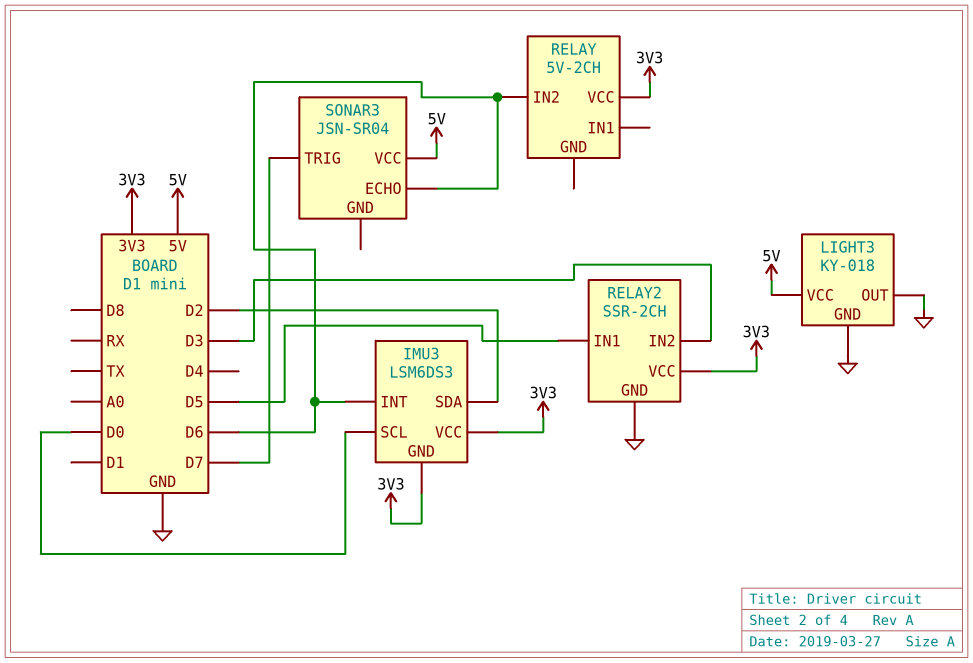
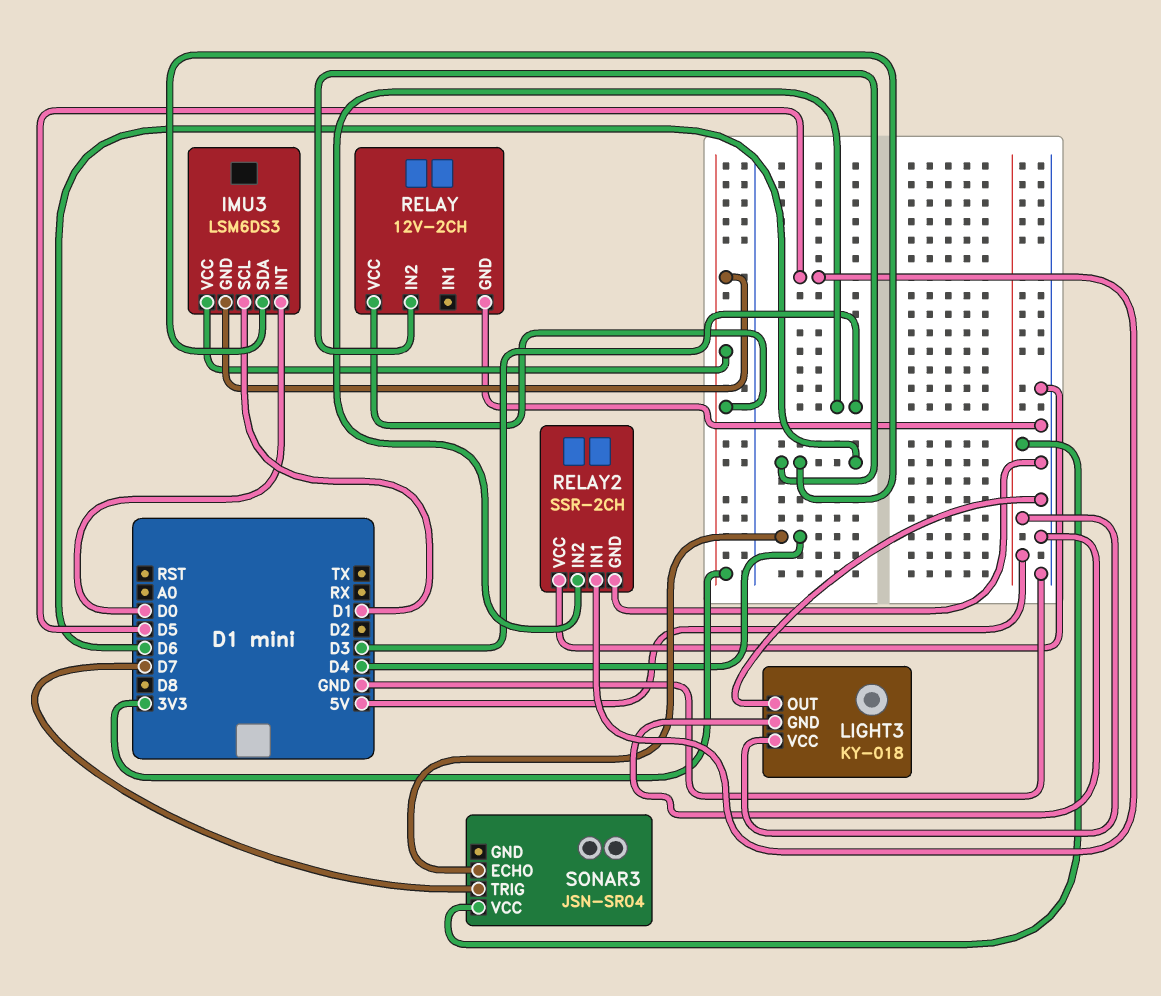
IMU3 pin INT: D6 -> D0
IMU3 pin SCL: D0 -> D1
IMU3 pin SDA: D2 -> D6
RELAY: 5V-2CH -> 12V-2CH
RELAY pin GND: none -> GND
RELAY2 pin VCC: 3V3 -> GND
SONAR3 pin ECHO: D6 -> D4

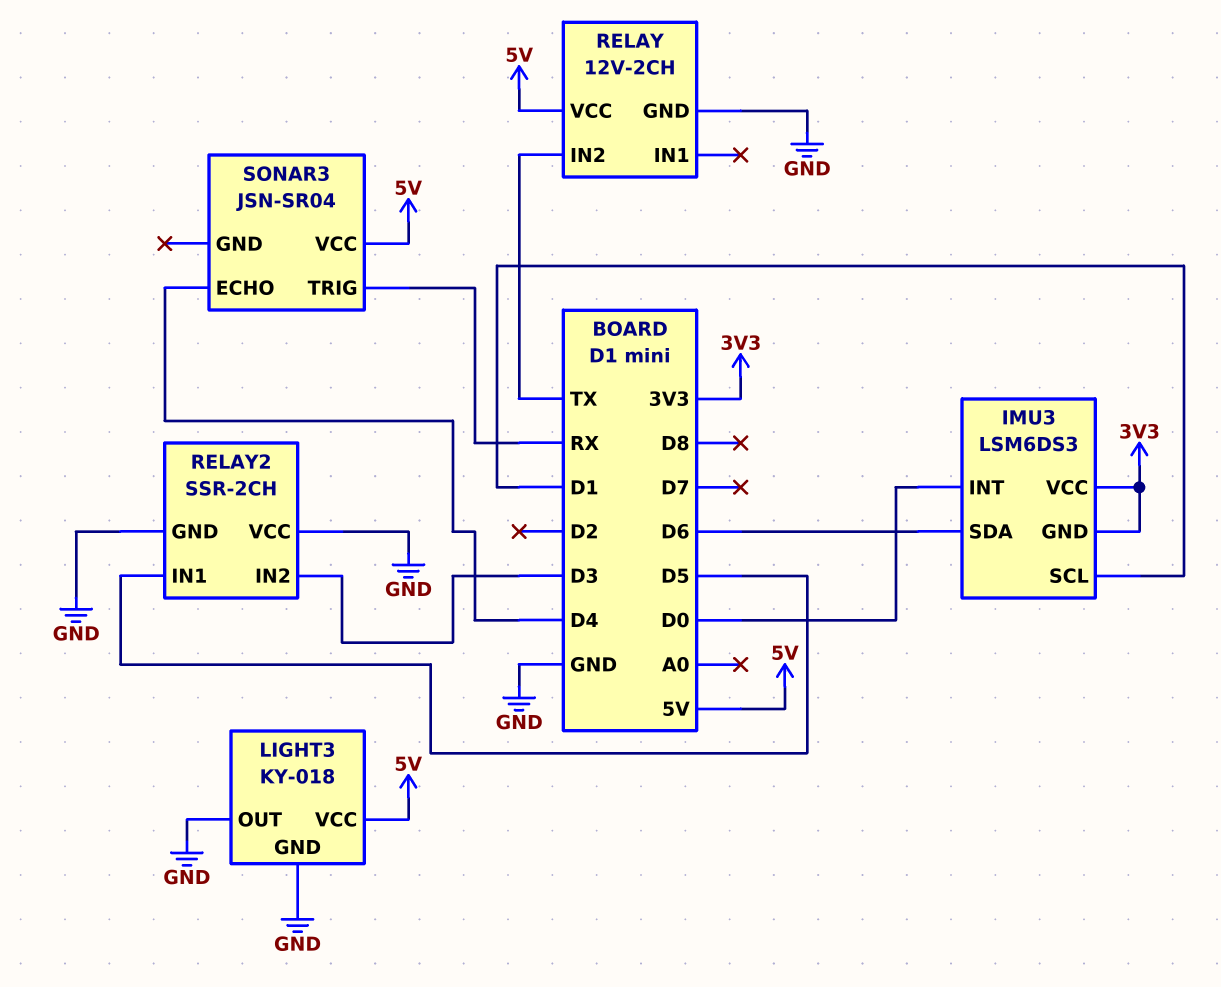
RELAY pin IN2: D6 -> TX
RELAY pin VCC: 3V3 -> 5V
SONAR3 pin TRIG: D7 -> RX

